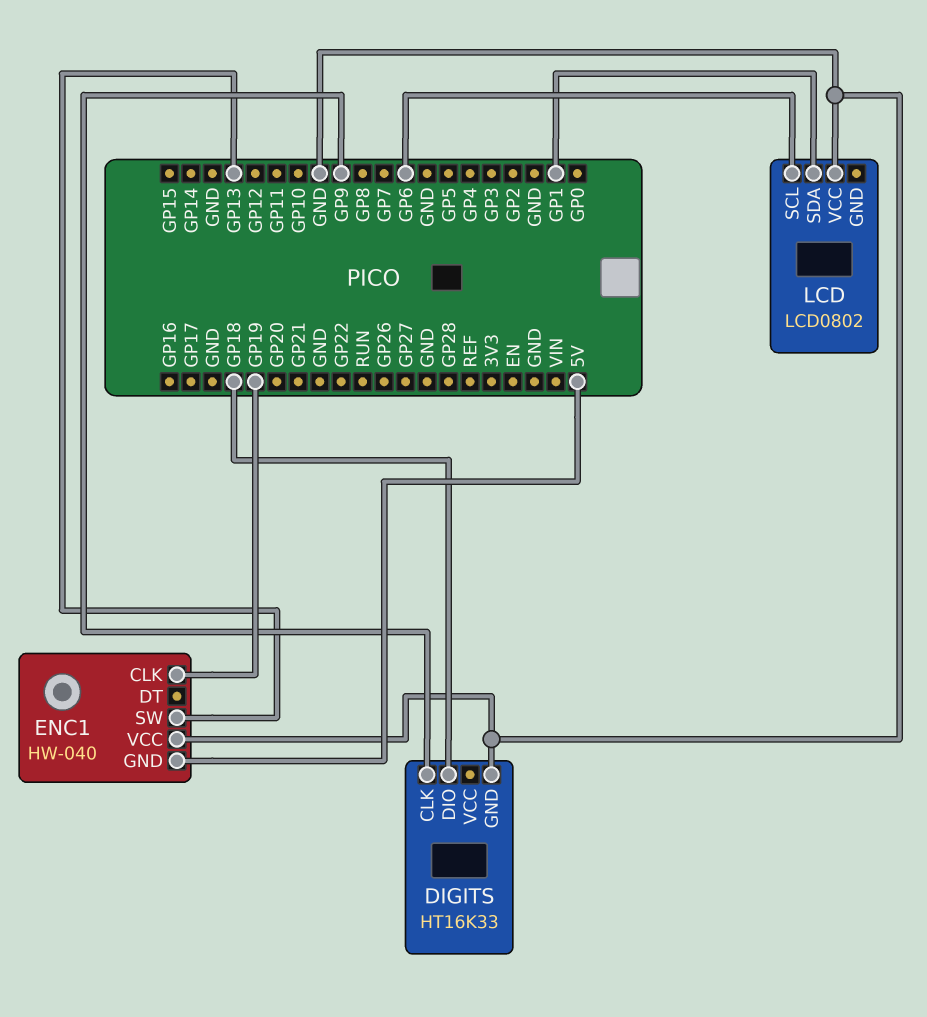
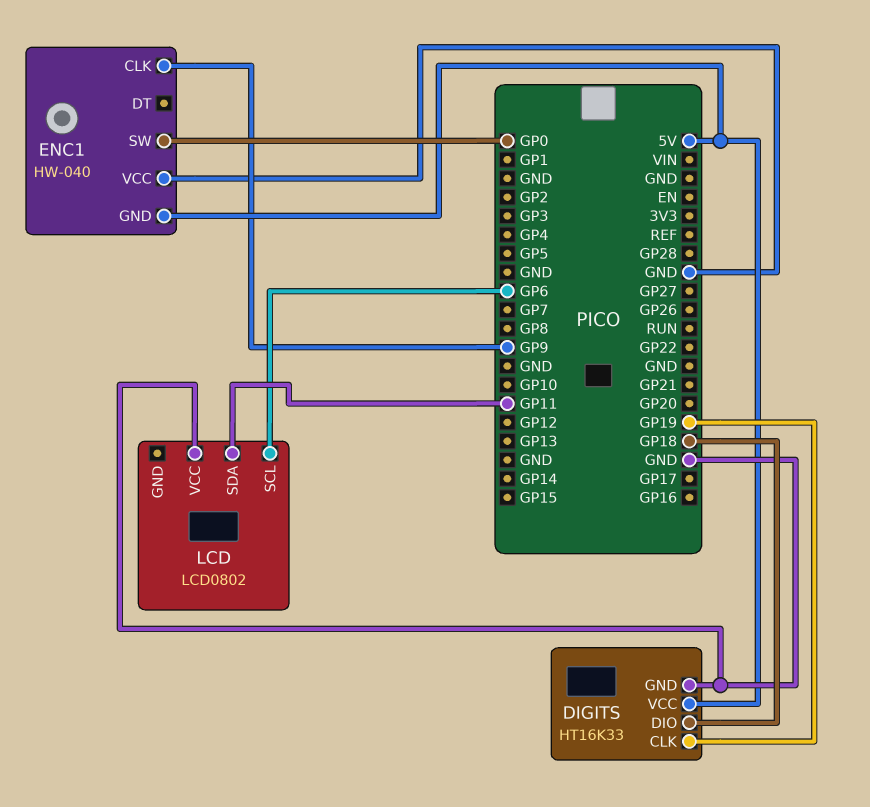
DIGITS pin CLK: GP9 -> GP19
DIGITS pin VCC: none -> 5V
ENC1 pin CLK: GP19 -> GP9
ENC1 pin SW: GP13 -> GP0
LCD pin SDA: GP1 -> GP11

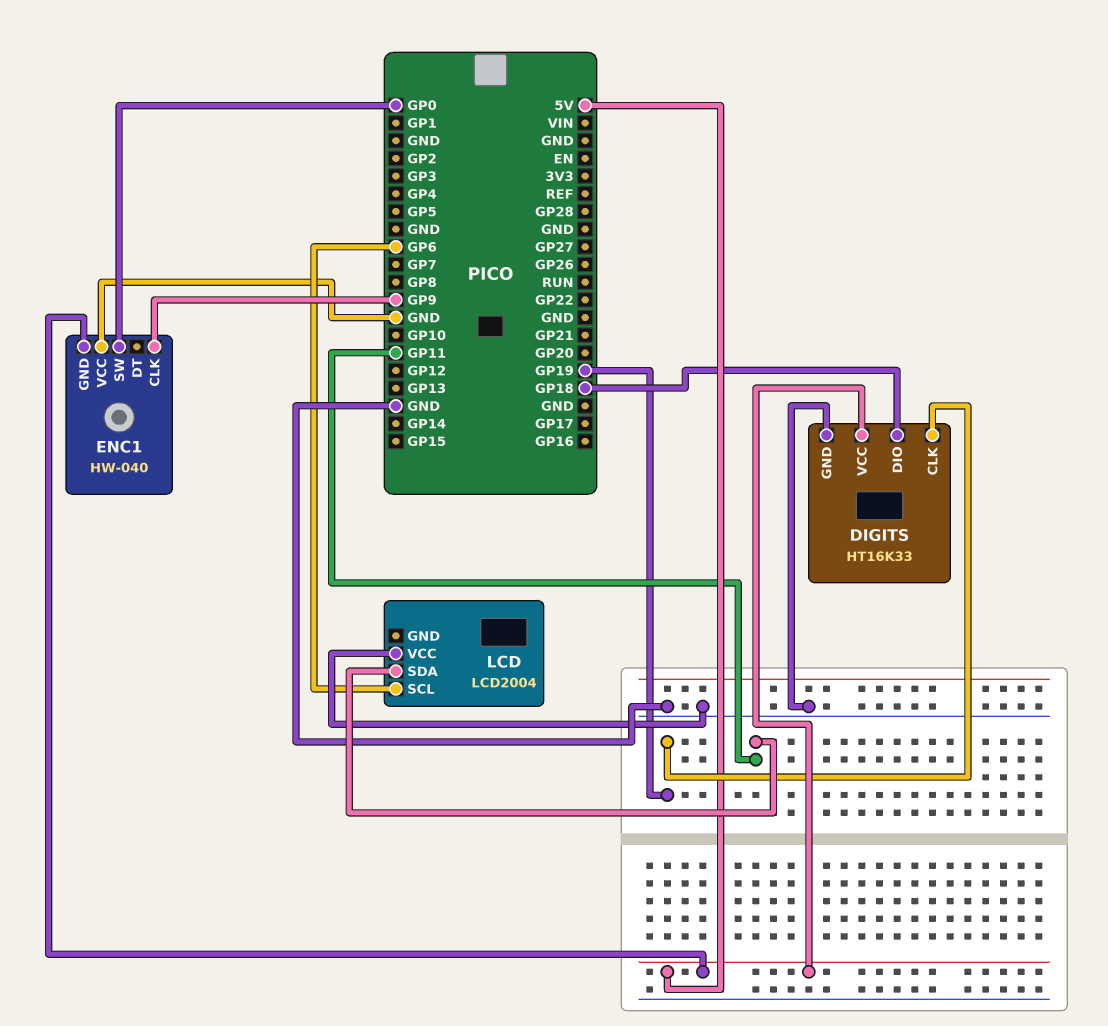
LCD: LCD0802 -> LCD2004

